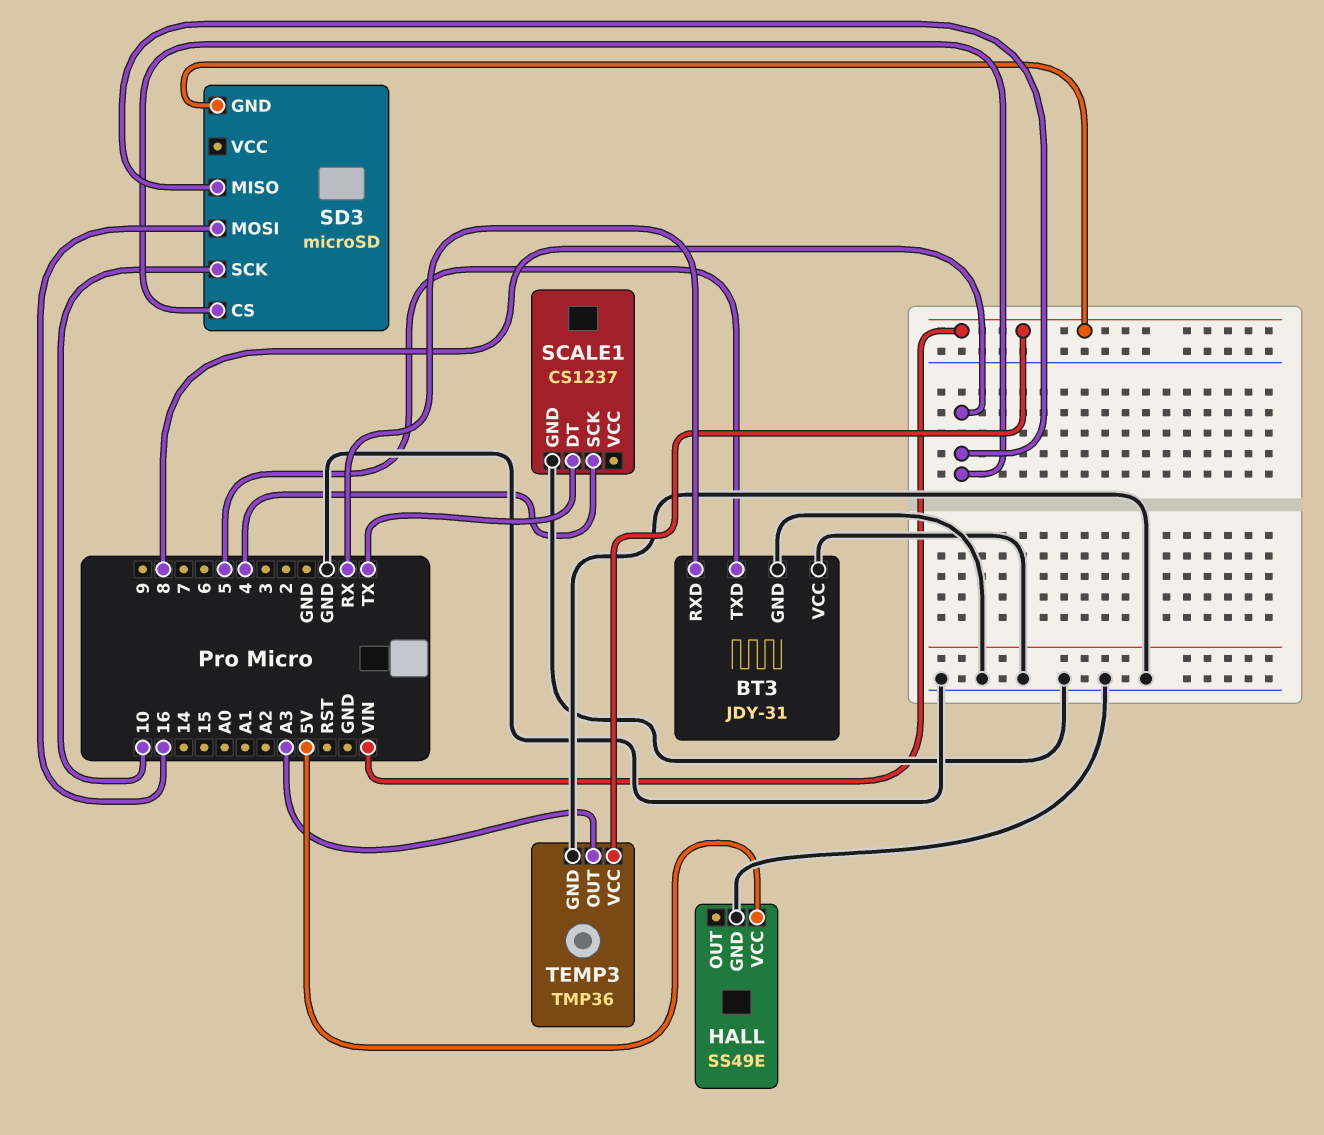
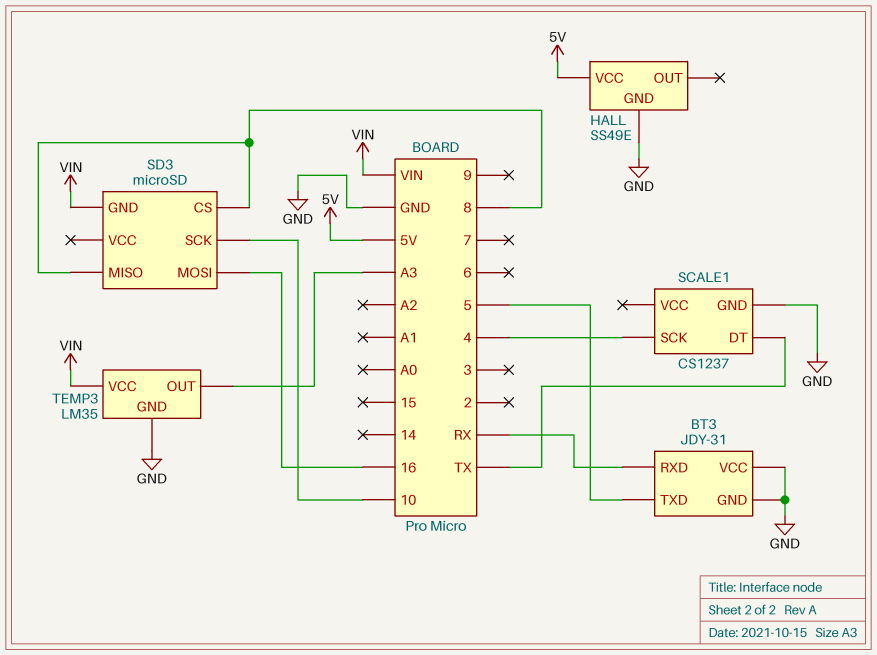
TEMP3: TMP36 -> LM35

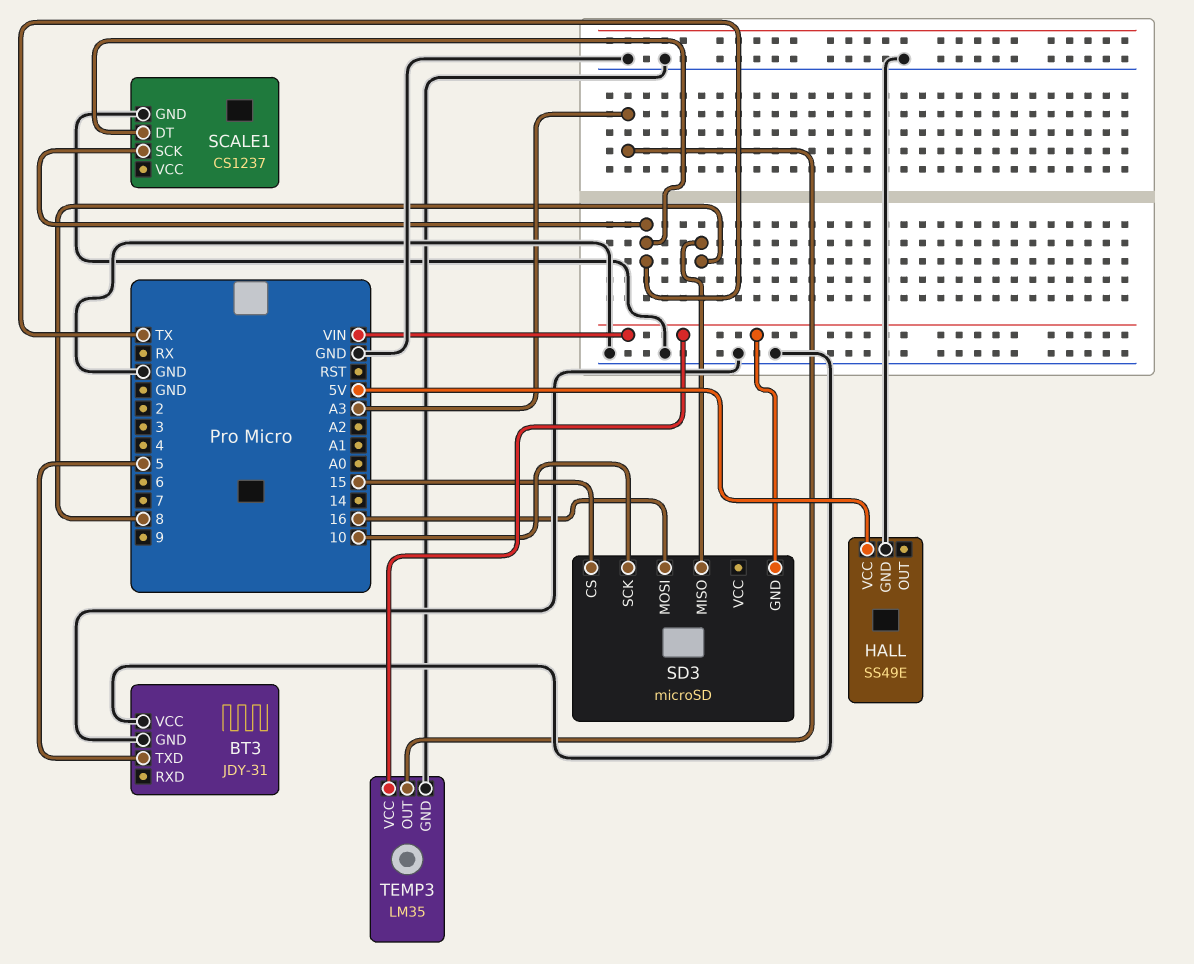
BT3 pin RXD: RX -> none
SCALE1 pin SCK: 4 -> TX
SD3 pin CS: 8 -> 15

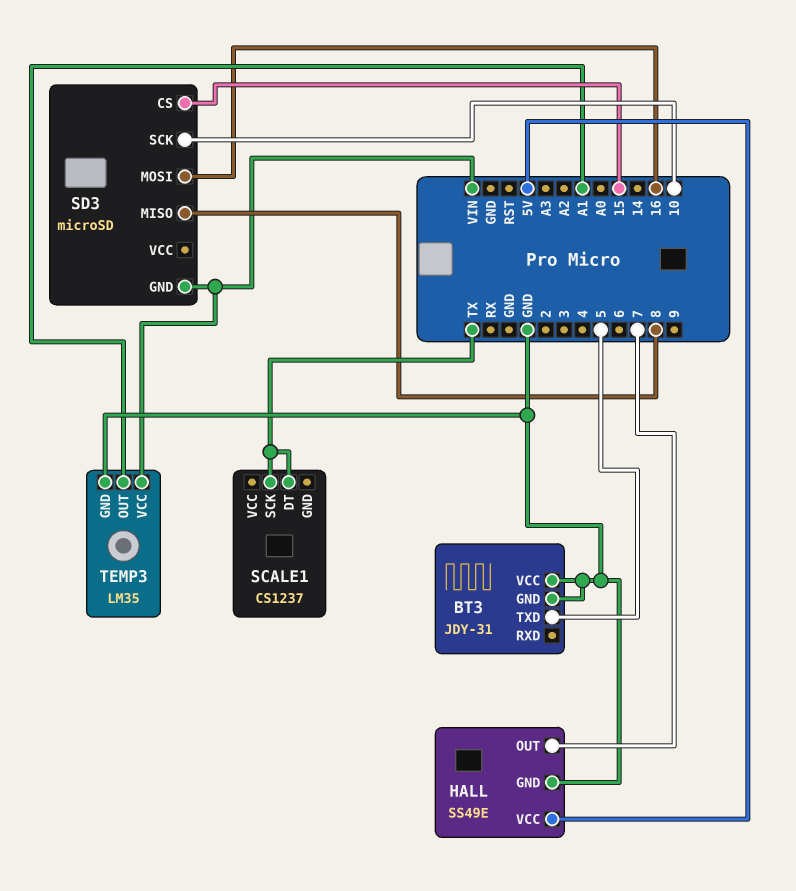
HALL pin OUT: none -> 7
SCALE1 pin GND: GND -> none
TEMP3 pin OUT: A3 -> A1

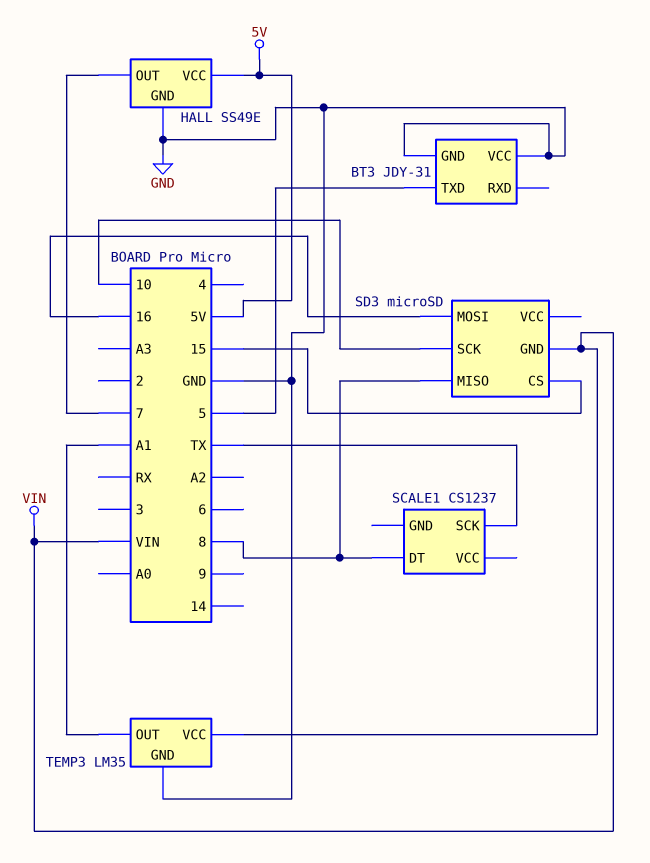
SCALE1 pin DT: TX -> 8

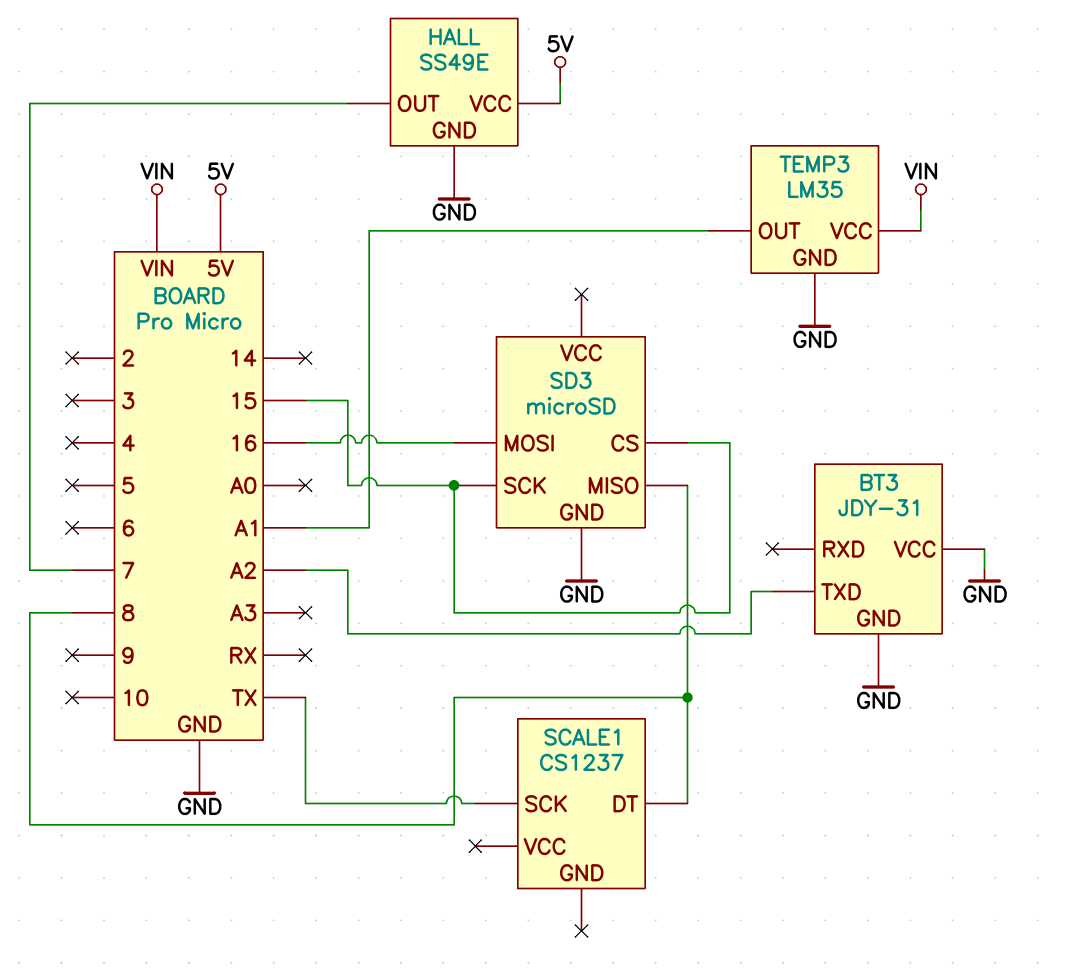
BT3 pin TXD: 5 -> A2
SD3 pin GND: VIN -> GND
SD3 pin SCK: 10 -> 15

